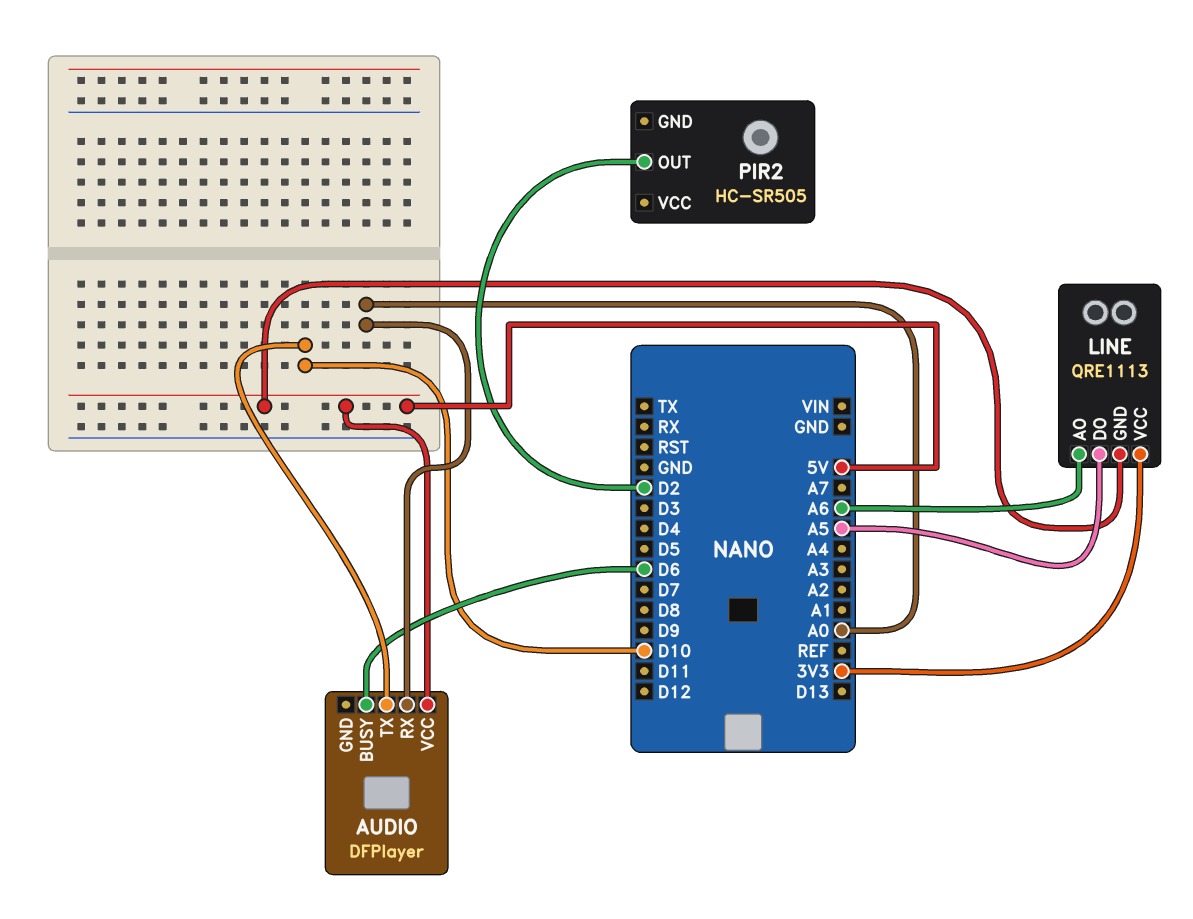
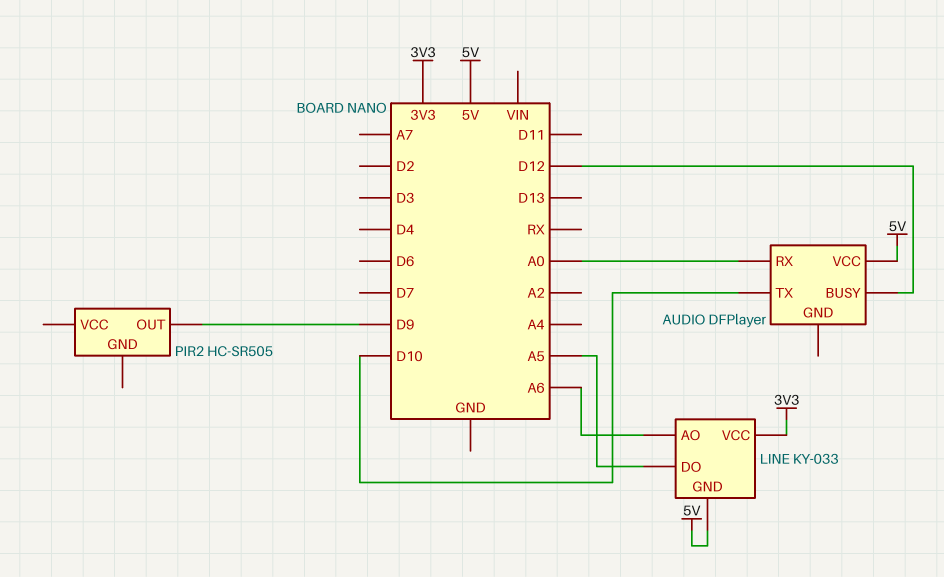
AUDIO pin BUSY: D6 -> D12
LINE: QRE1113 -> KY-033
PIR2 pin OUT: D2 -> D9

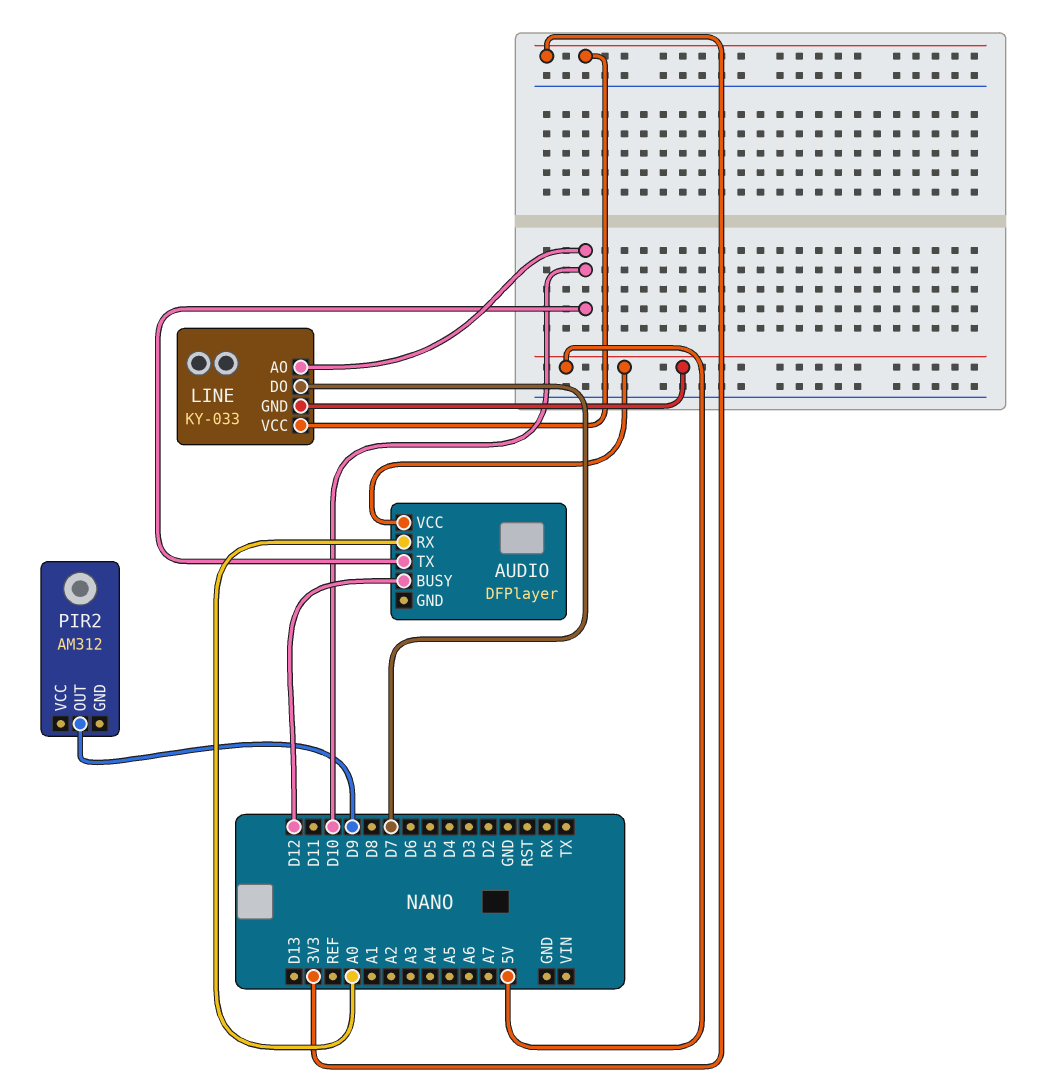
LINE pin AO: A6 -> D10
LINE pin DO: A5 -> D7
PIR2: HC-SR505 -> AM312

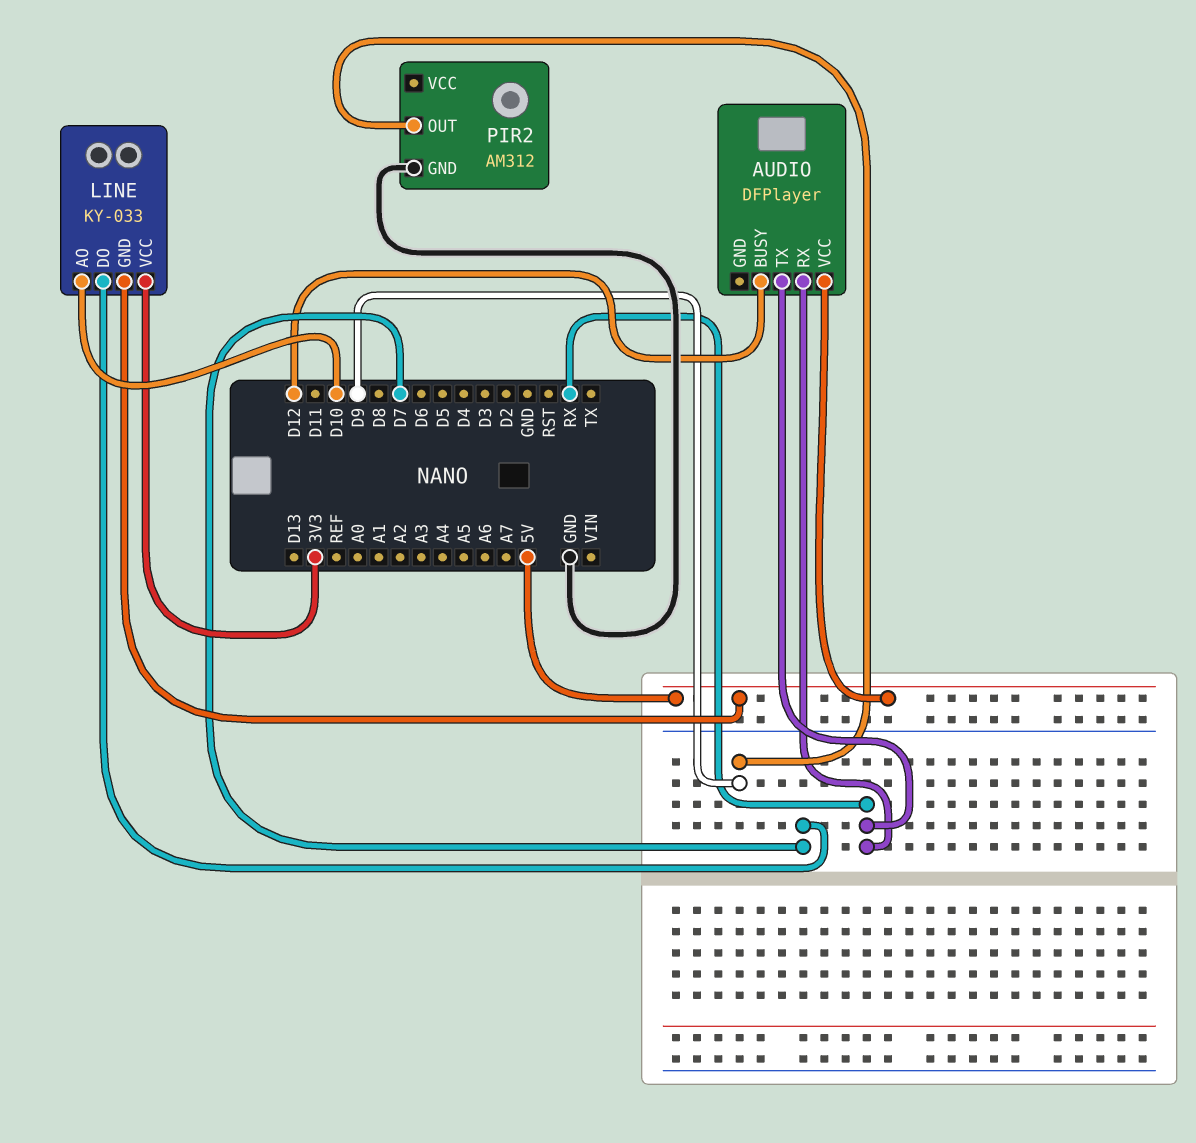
AUDIO pin RX: A0 -> RX
AUDIO pin TX: D10 -> RX
PIR2 pin GND: none -> GND

